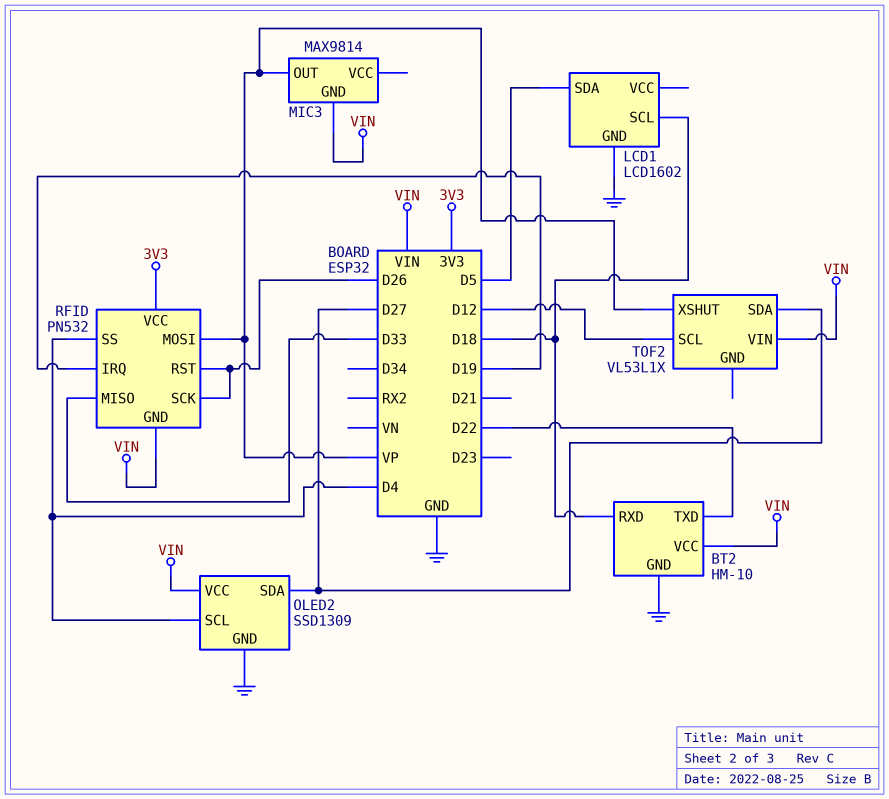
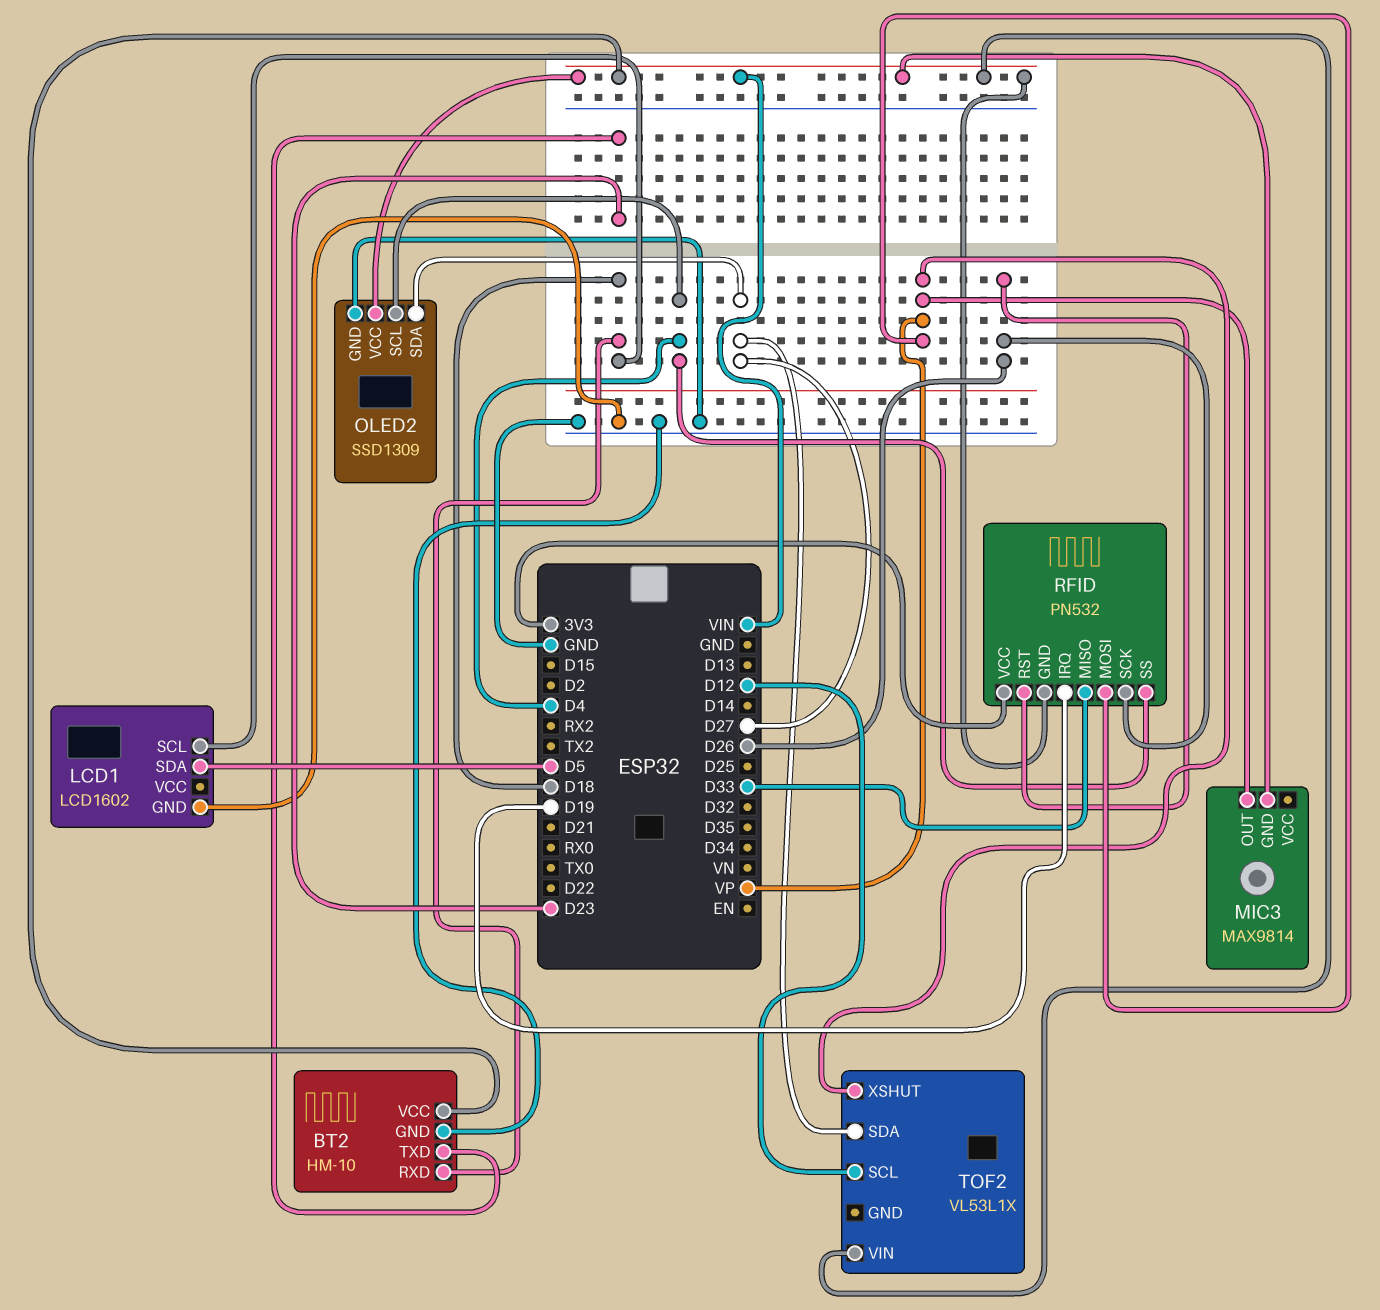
BT2 pin TXD: D22 -> D23

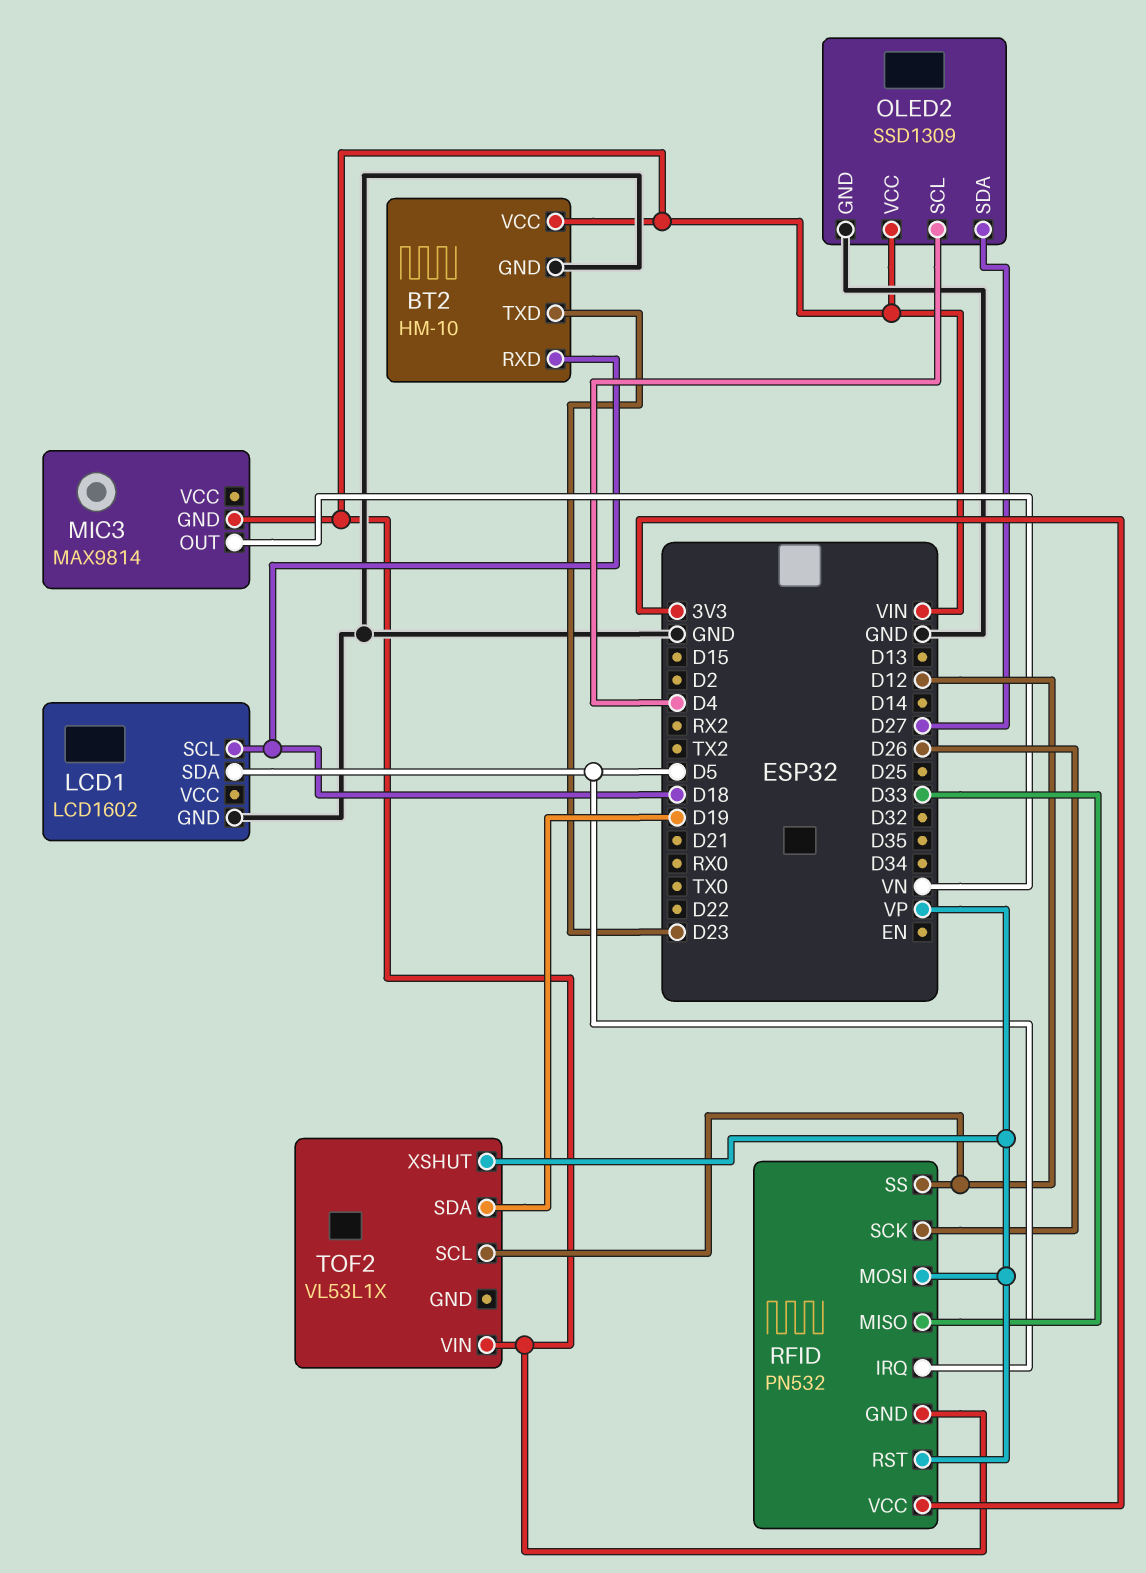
MIC3 pin OUT: VP -> VN
RFID pin IRQ: D19 -> D5
RFID pin RST: D26 -> VP
RFID pin SS: D4 -> D12
TOF2 pin SDA: D27 -> D19

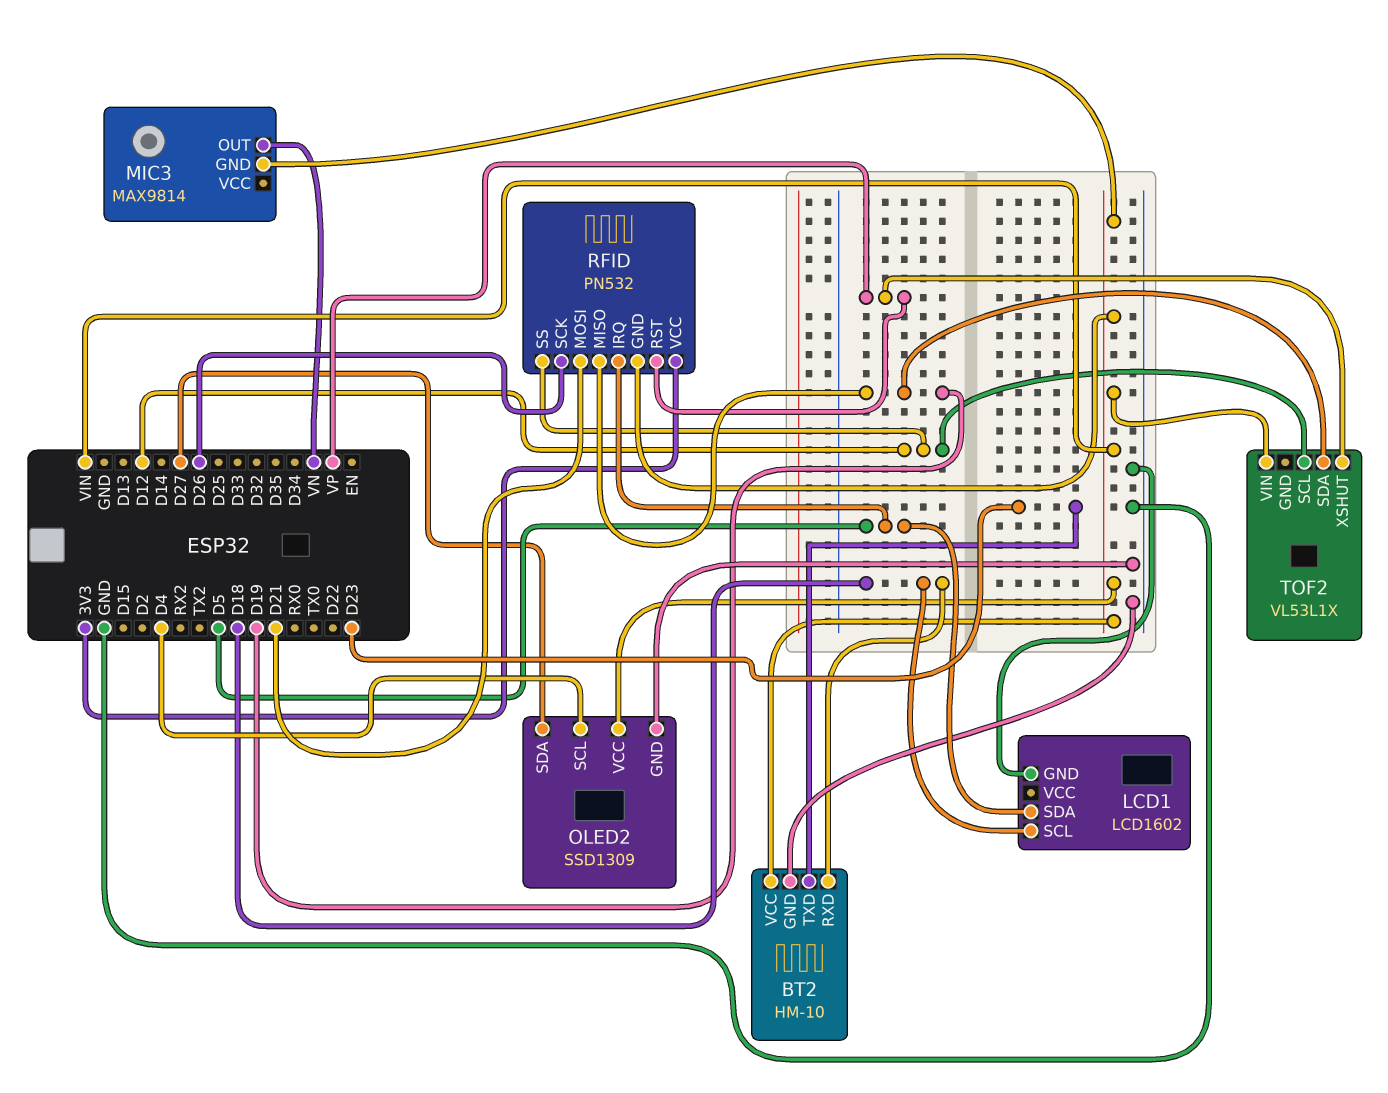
RFID pin MISO: D33 -> D19
RFID pin MOSI: VP -> D21

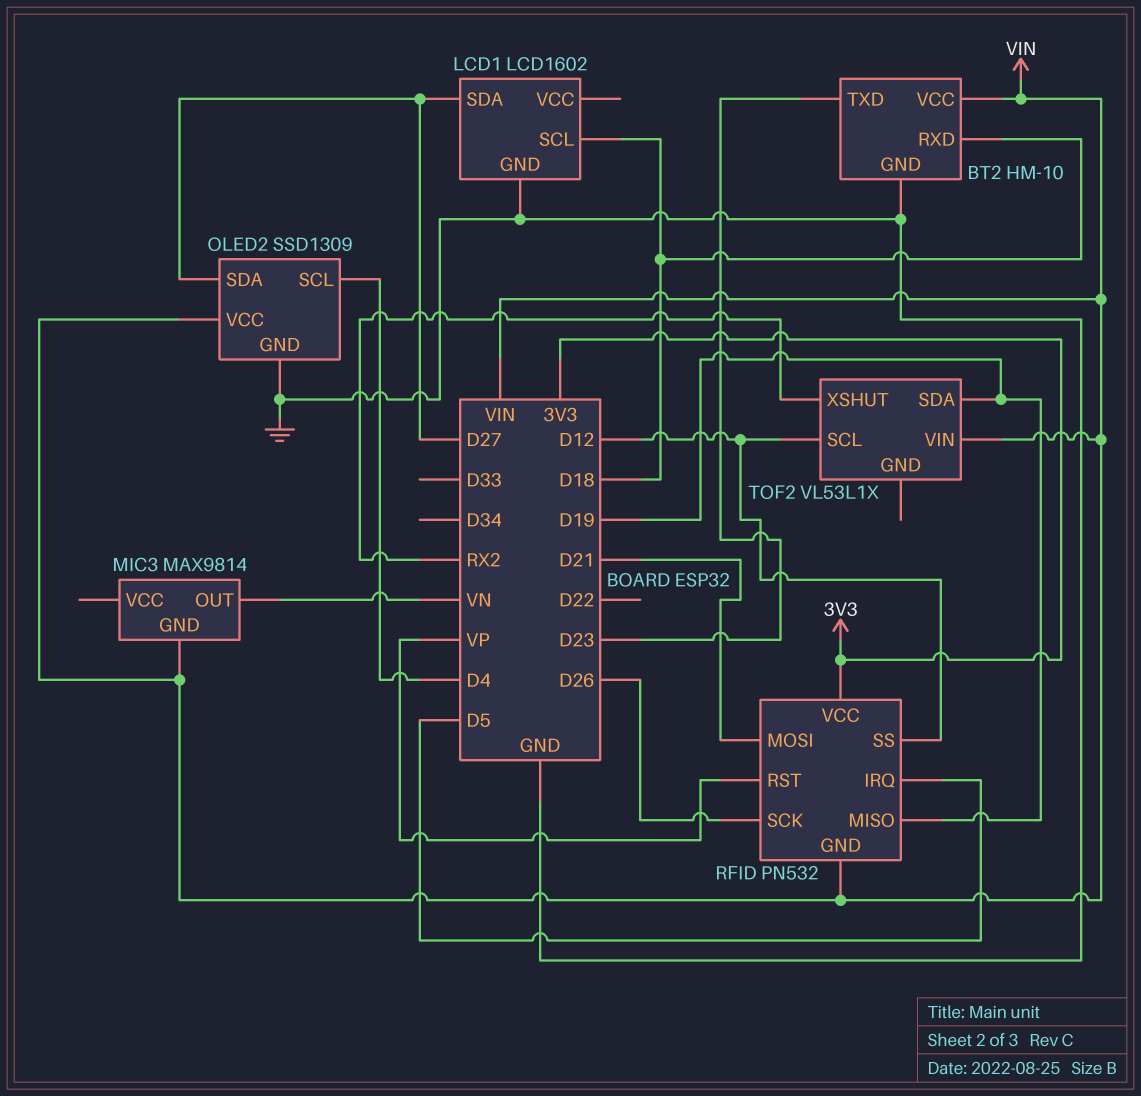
LCD1 pin SDA: D5 -> D27
TOF2 pin XSHUT: VP -> RX2

